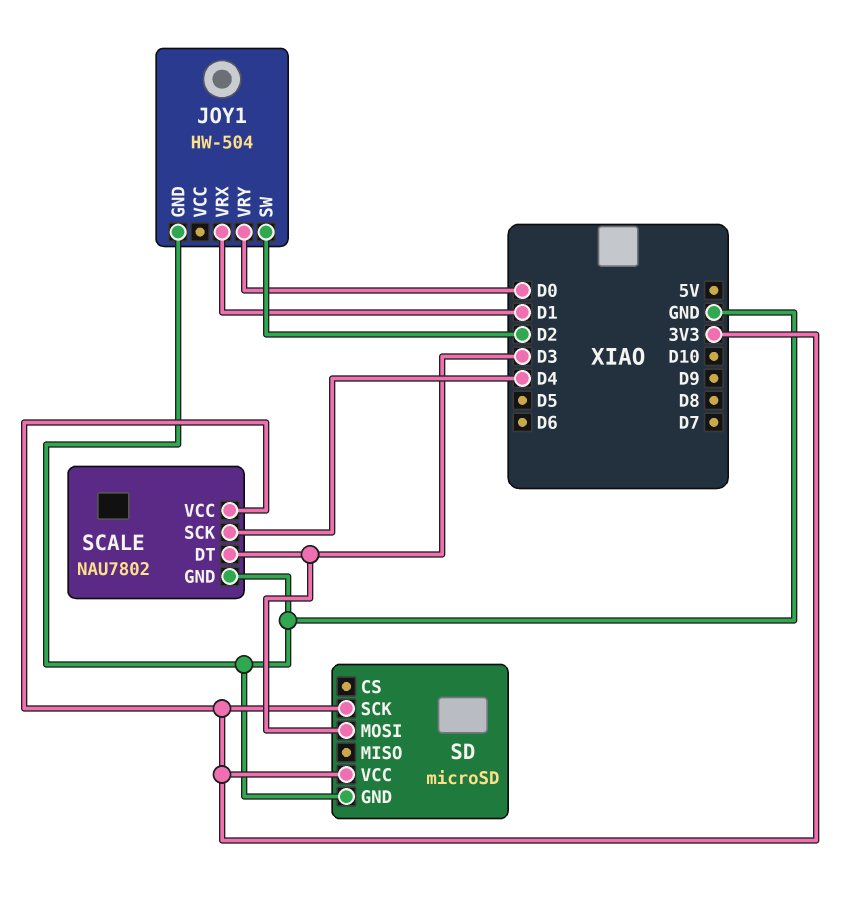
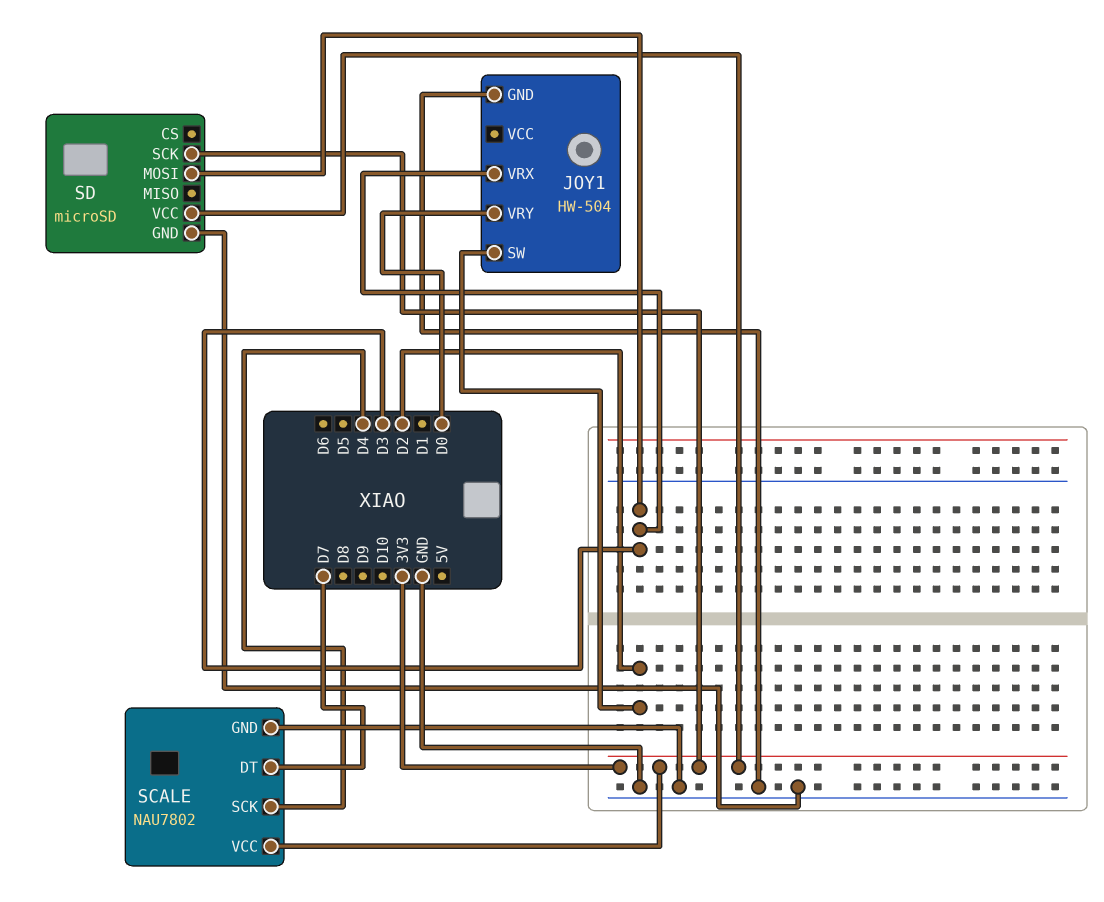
JOY1 pin VRX: D1 -> D3
SCALE pin DT: D3 -> D7

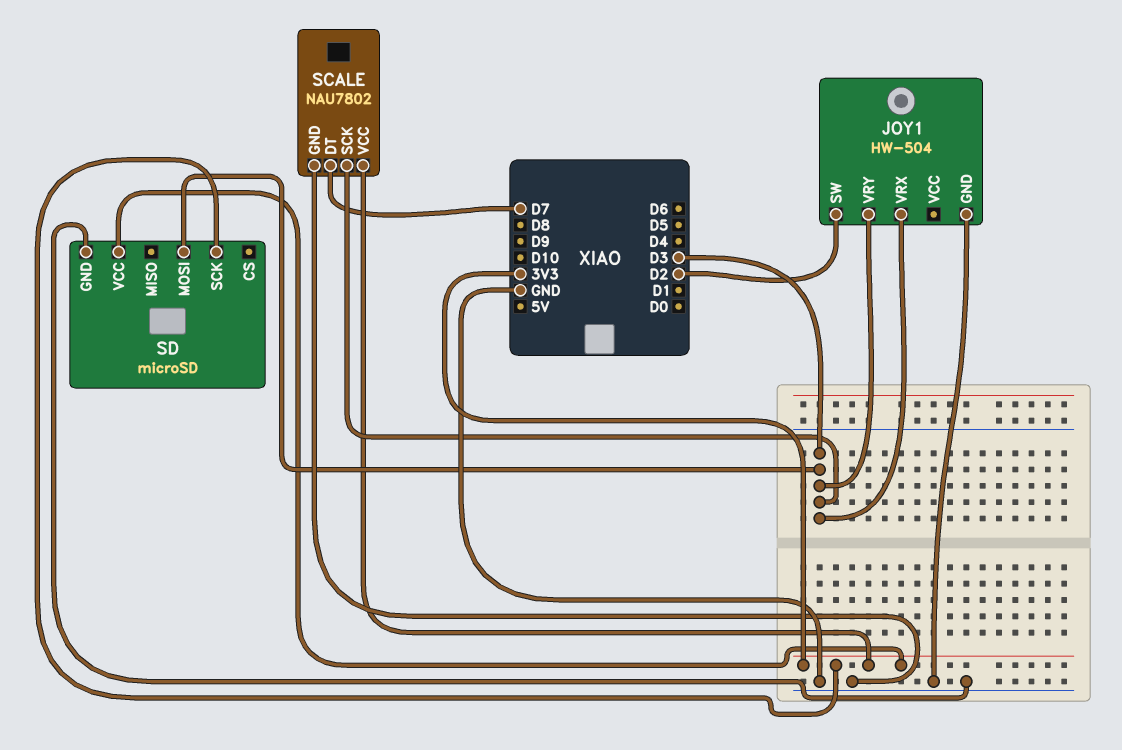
JOY1 pin VRY: D0 -> D3
SCALE pin SCK: D4 -> D3

